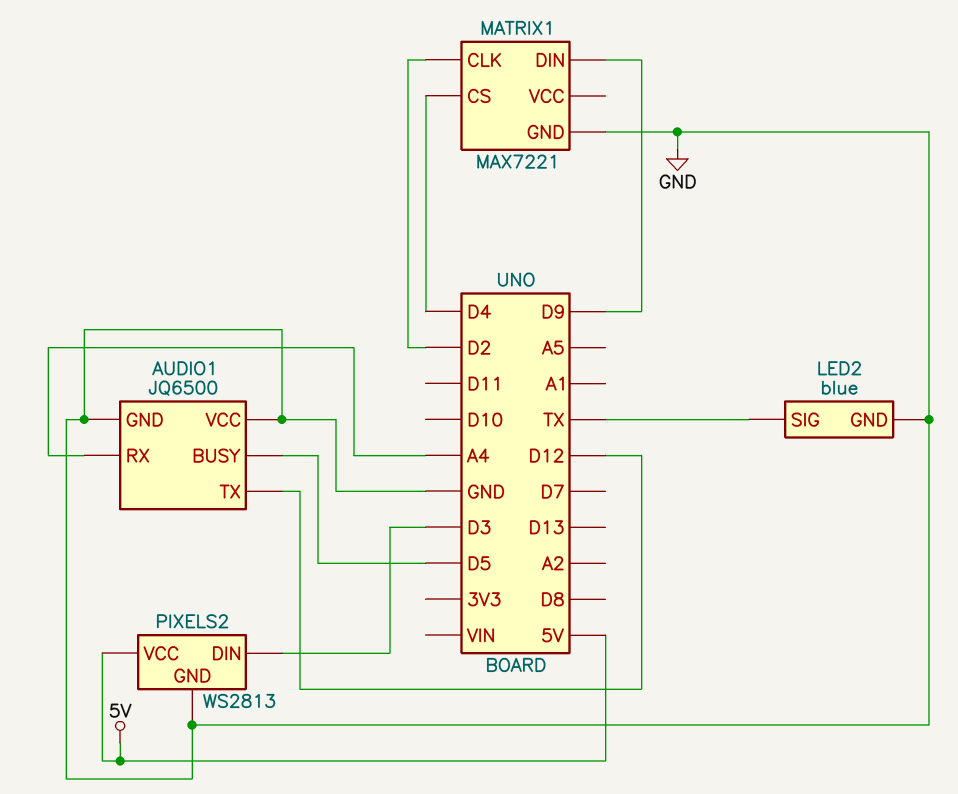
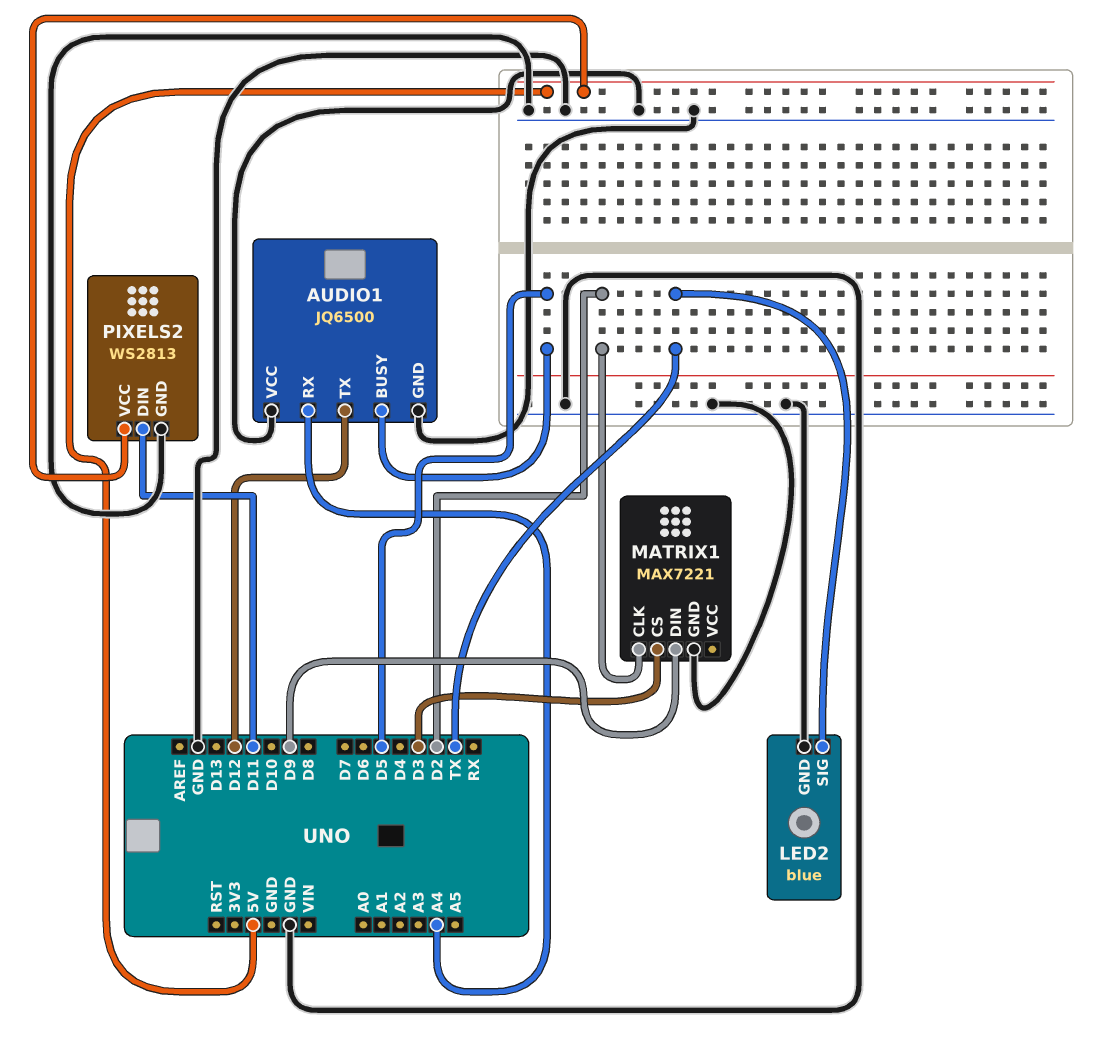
MATRIX1 pin CS: D4 -> D3
PIXELS2 pin DIN: D3 -> D11

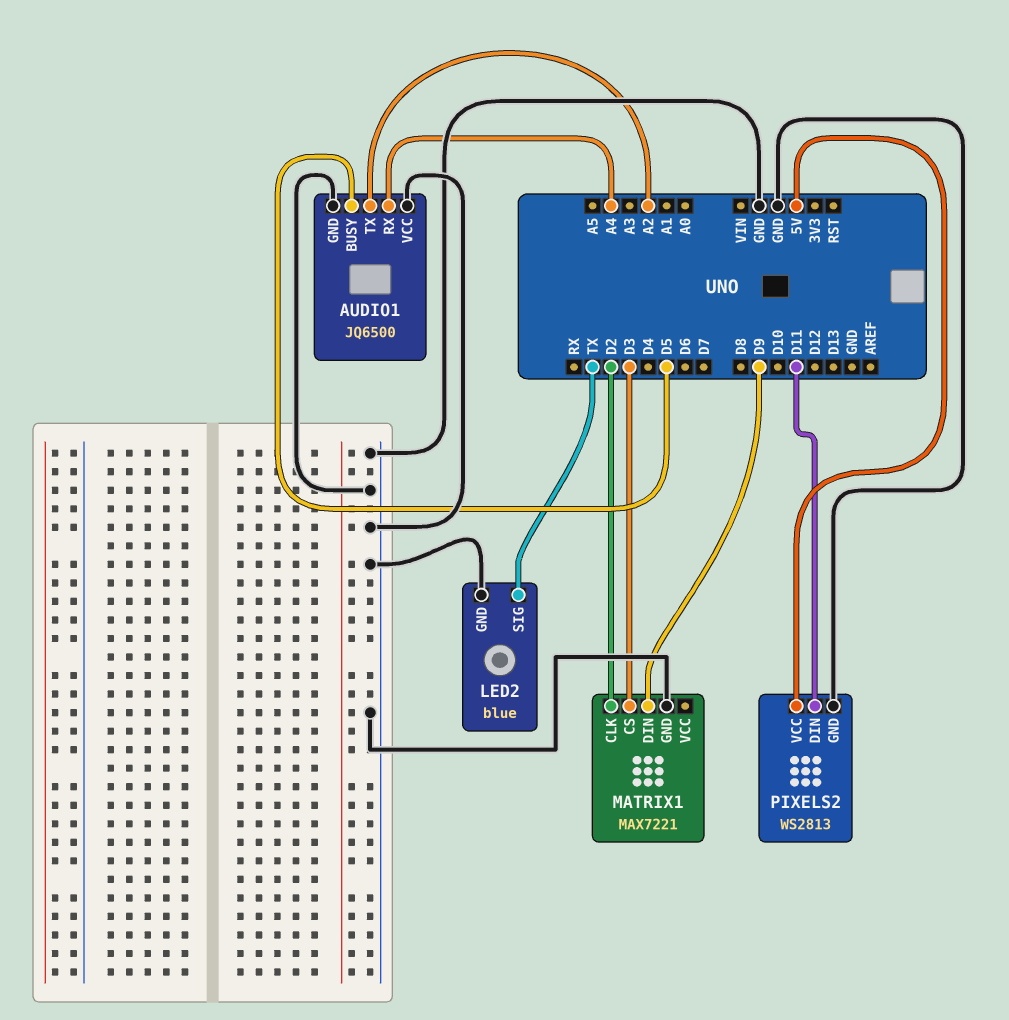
AUDIO1 pin TX: D12 -> A2

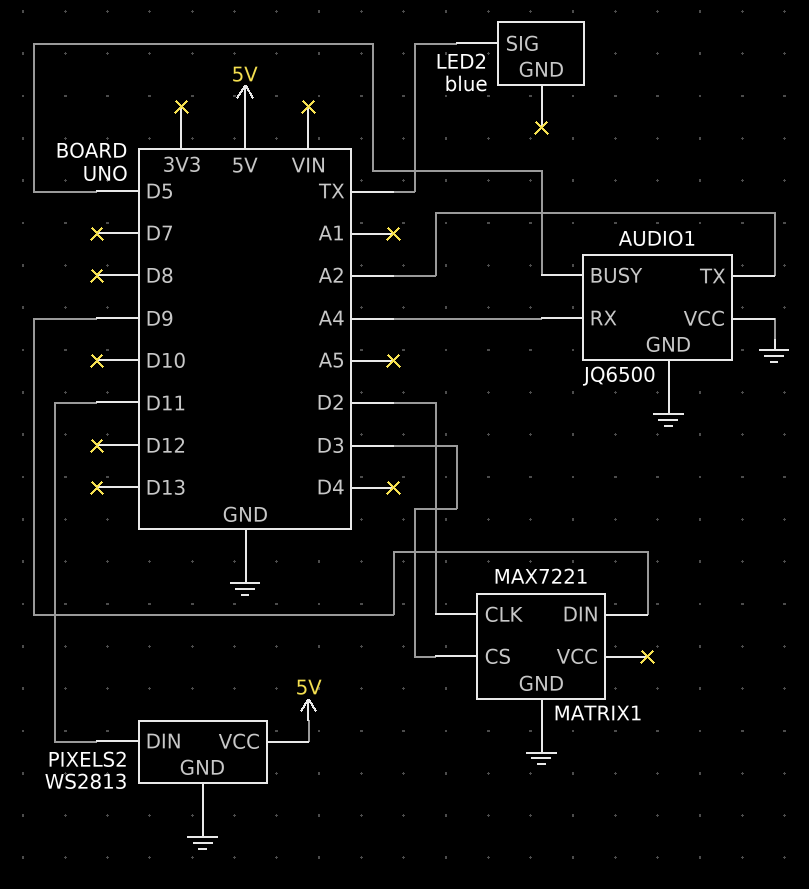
LED2 pin GND: GND -> none

